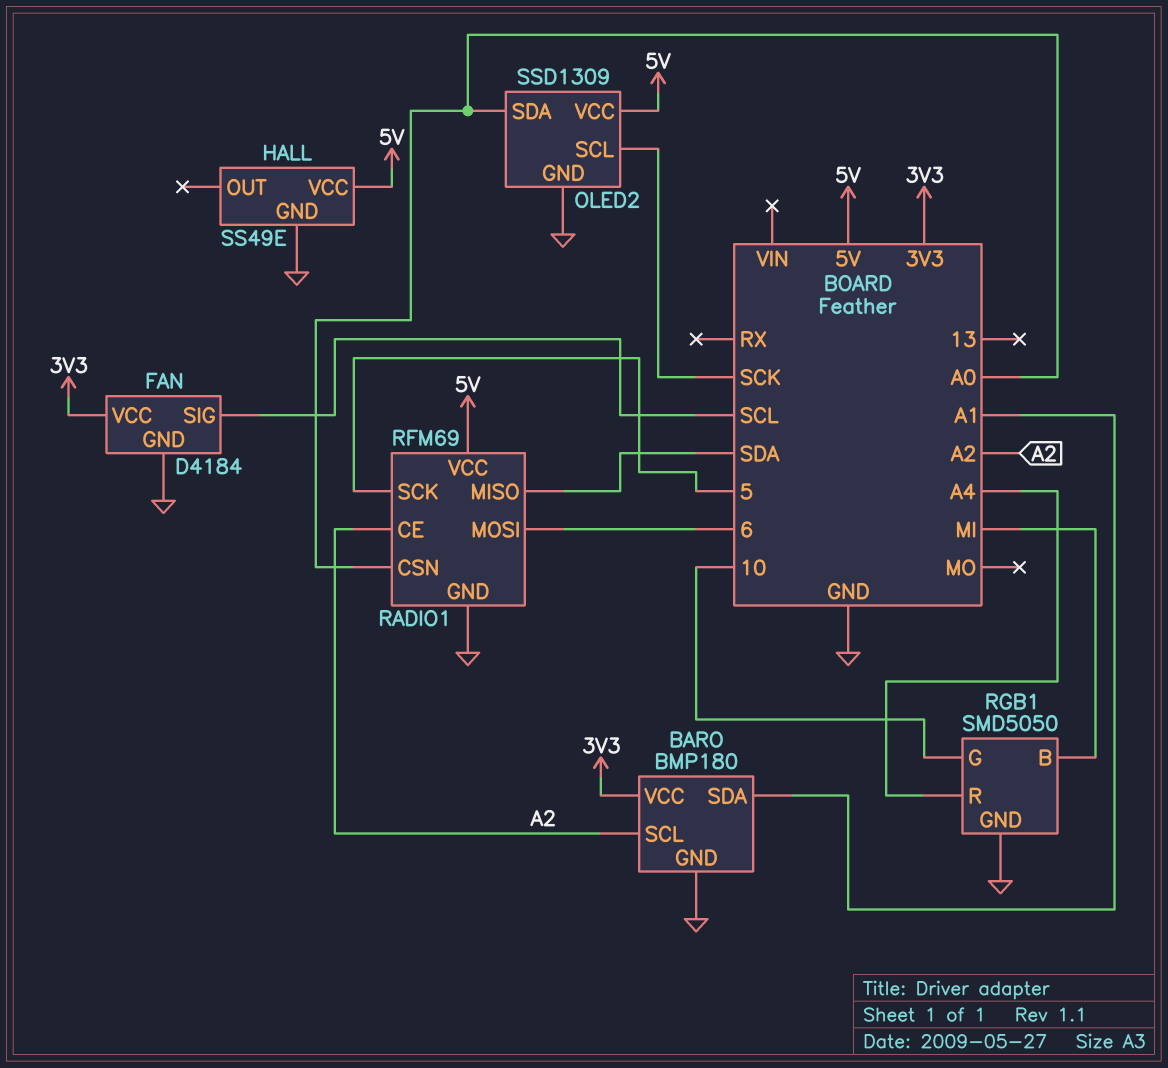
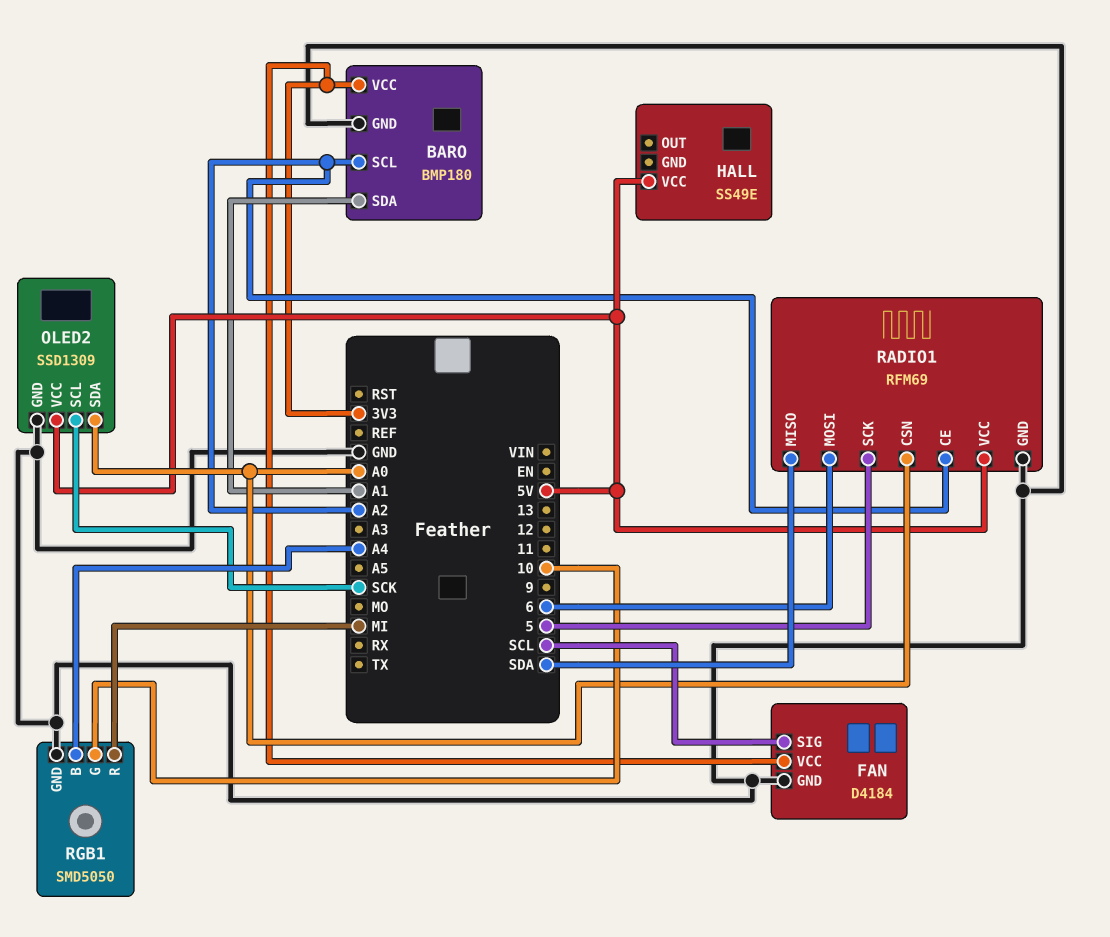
HALL pin GND: GND -> none
RGB1 pin B: MI -> A4
RGB1 pin R: A4 -> MI

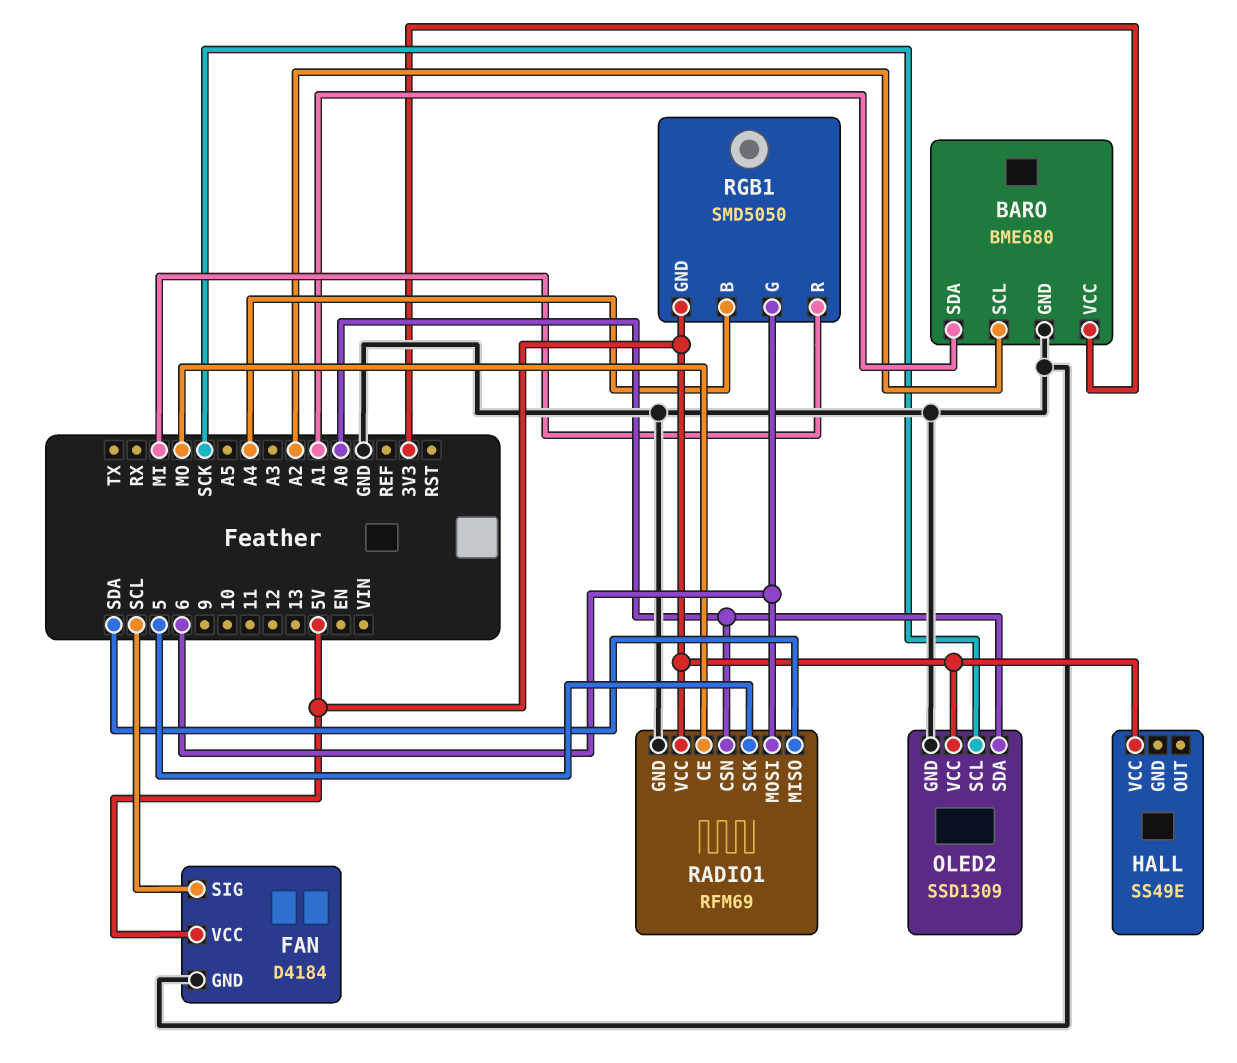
BARO: BMP180 -> BME680
FAN pin VCC: 3V3 -> 5V
RADIO1 pin CE: A2 -> MO
RGB1 pin G: 10 -> 6
RGB1 pin GND: GND -> 5V

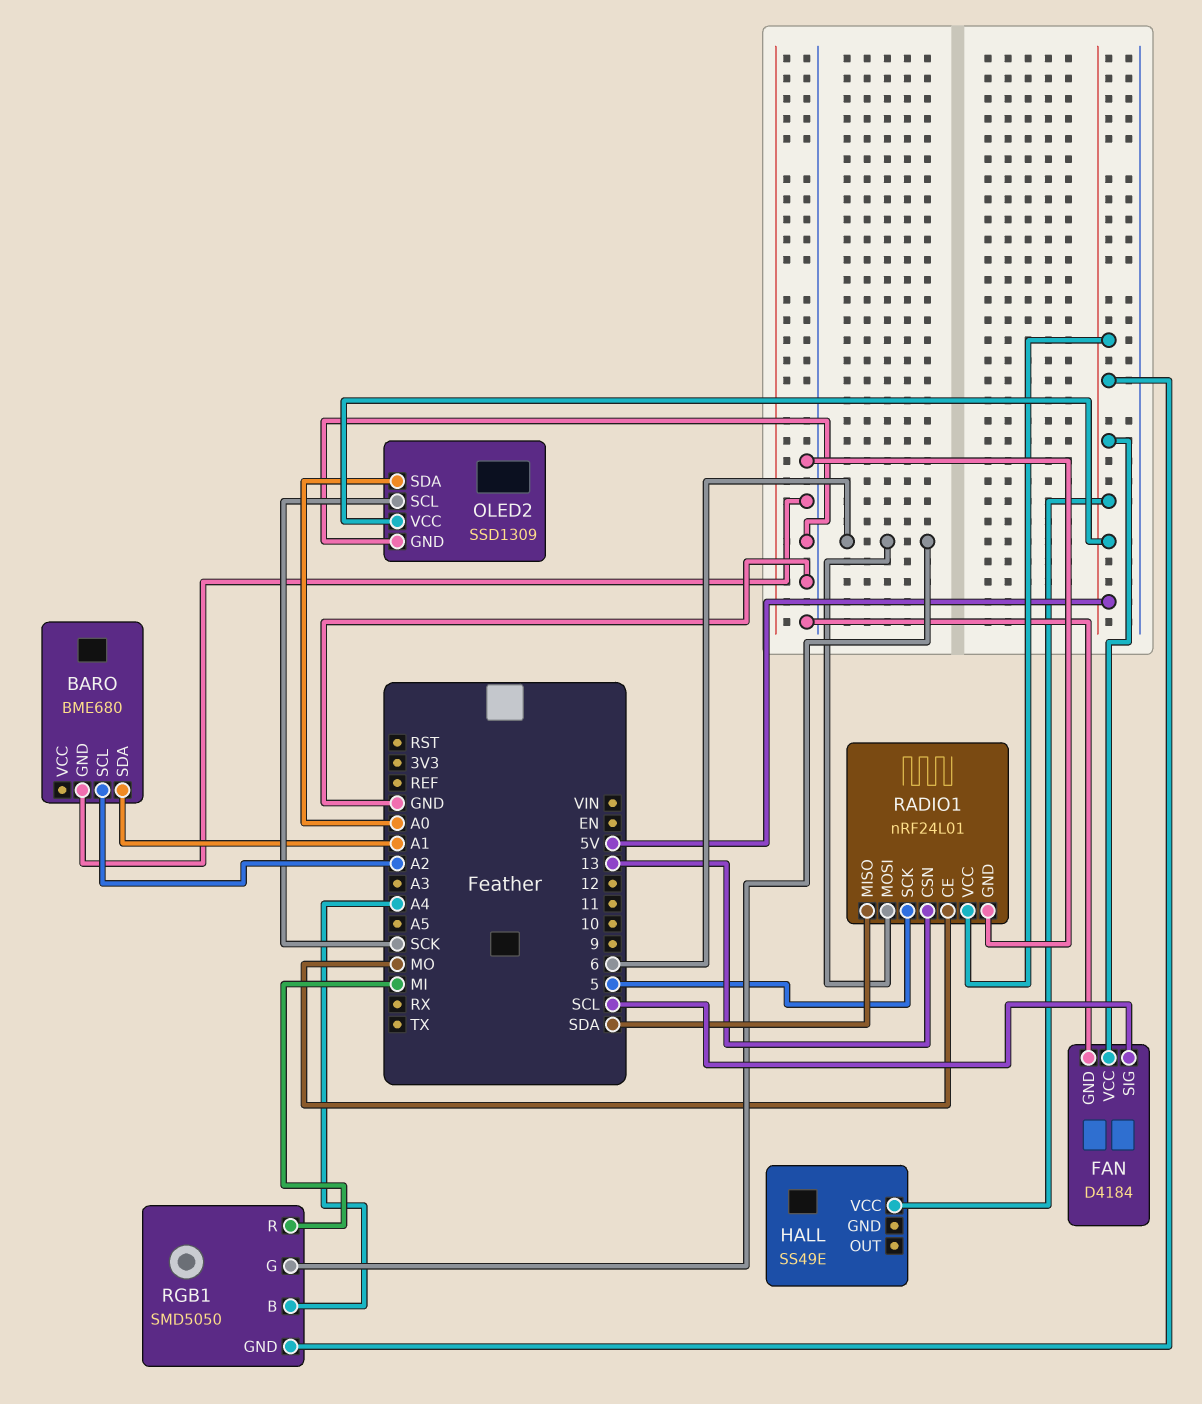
BARO pin VCC: 3V3 -> none
RADIO1: RFM69 -> nRF24L01
RADIO1 pin CSN: A0 -> 13

